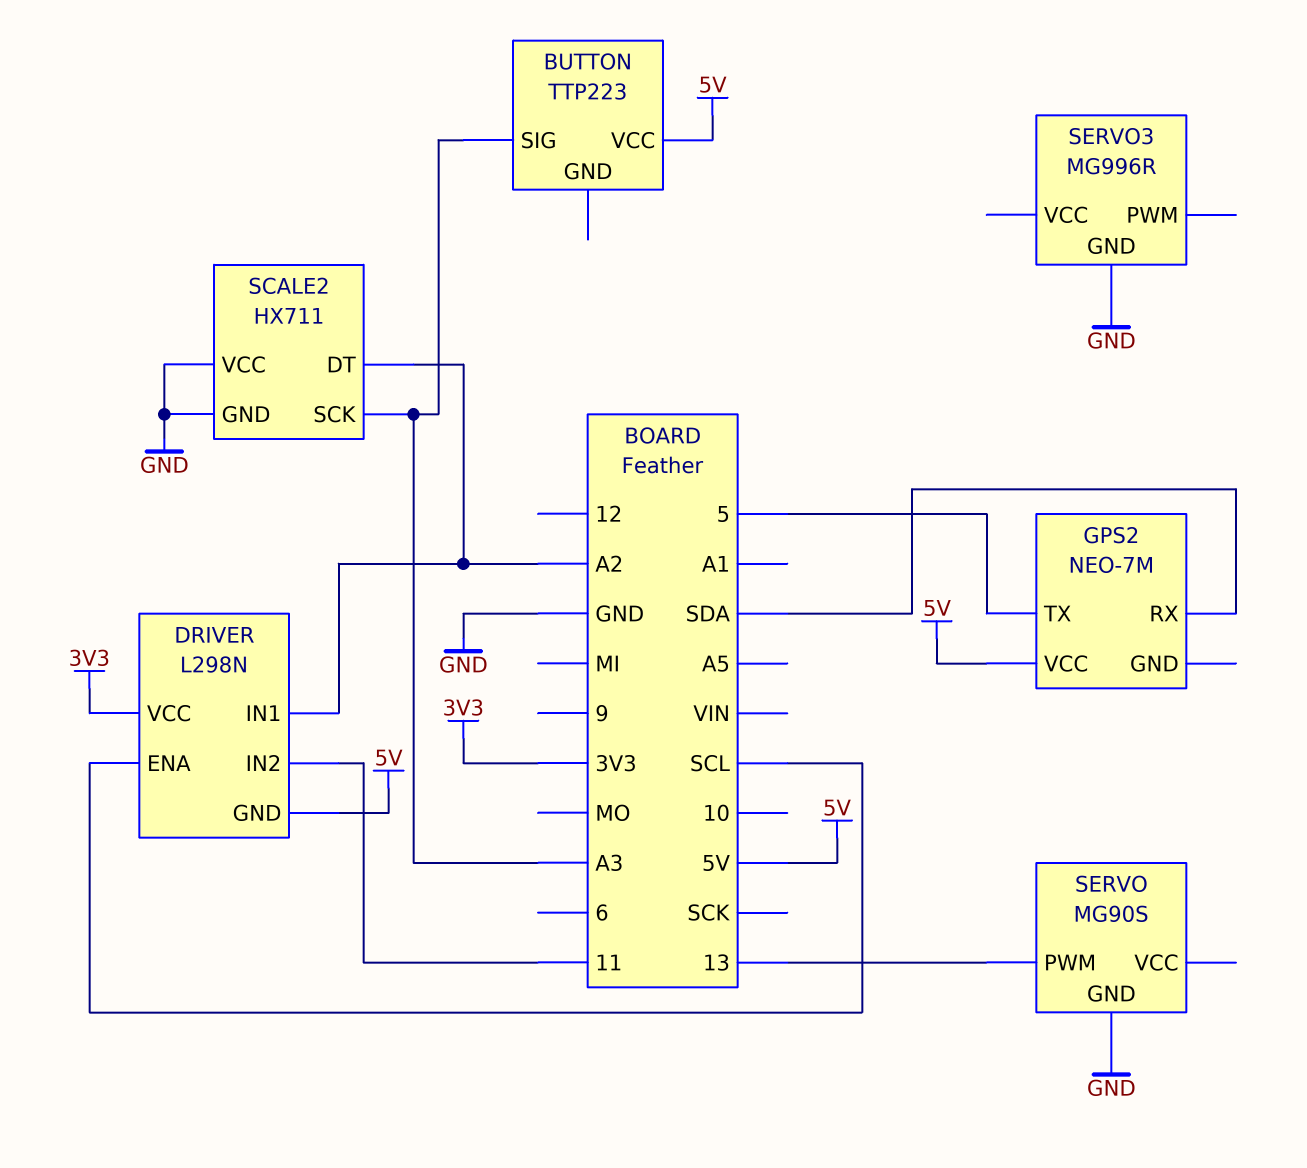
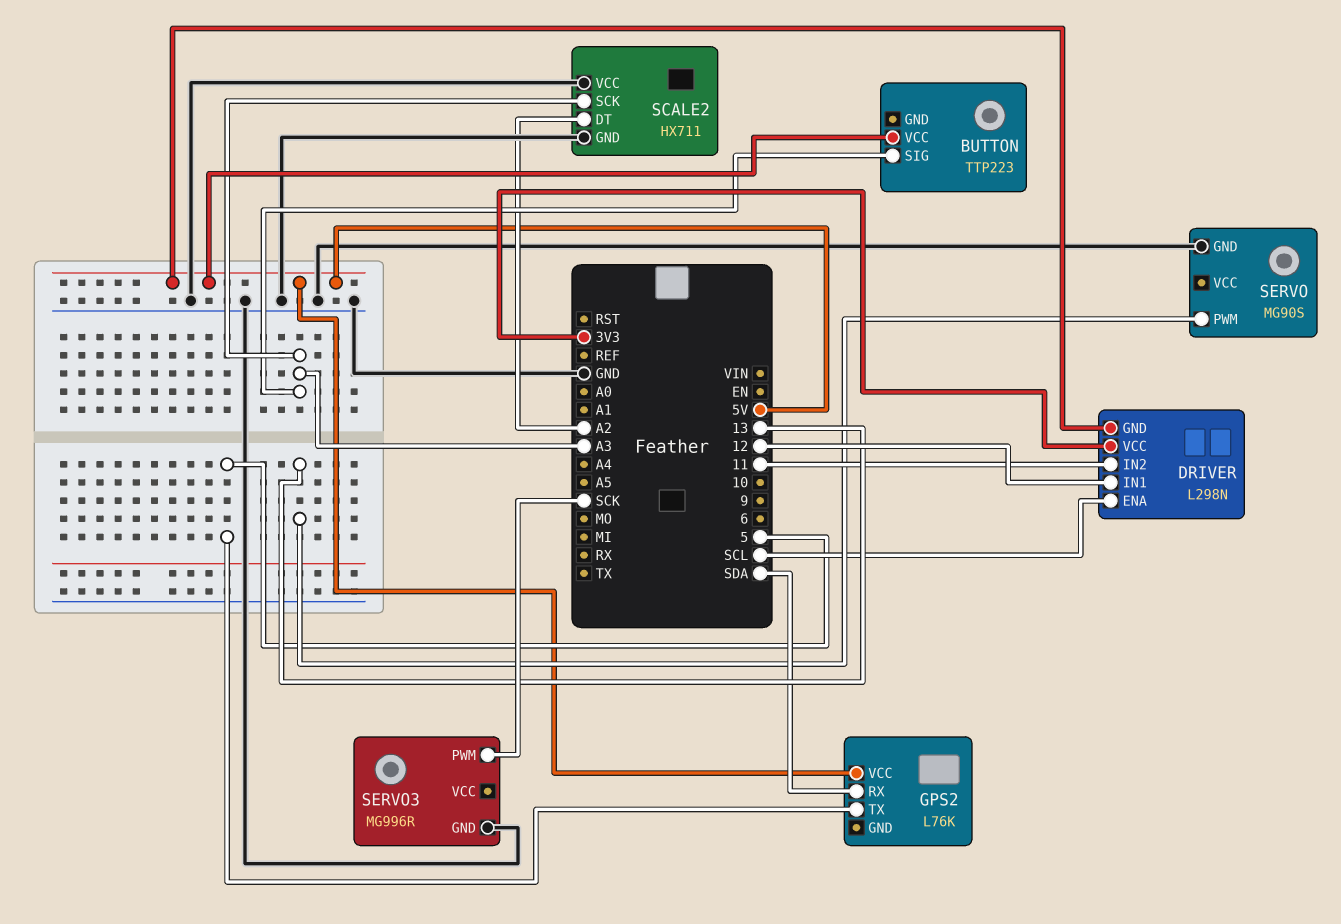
DRIVER pin IN1: A2 -> 12
GPS2: NEO-7M -> L76K
SERVO3 pin PWM: none -> SCK

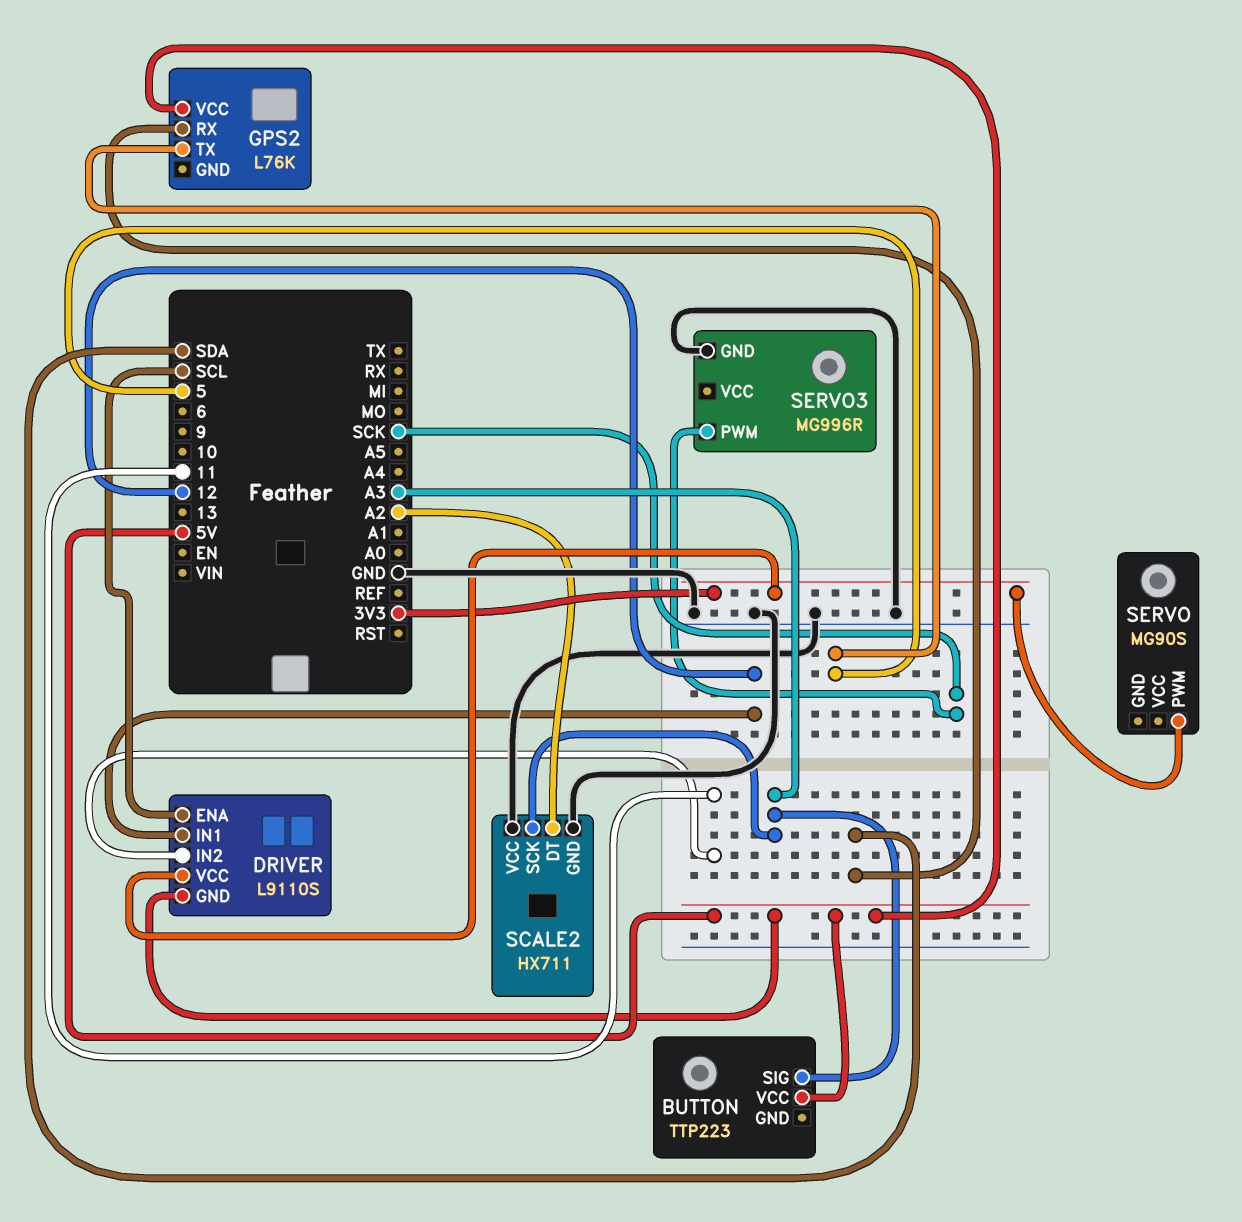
DRIVER: L298N -> L9110S
SERVO pin GND: GND -> none
SERVO pin PWM: 13 -> 3V3

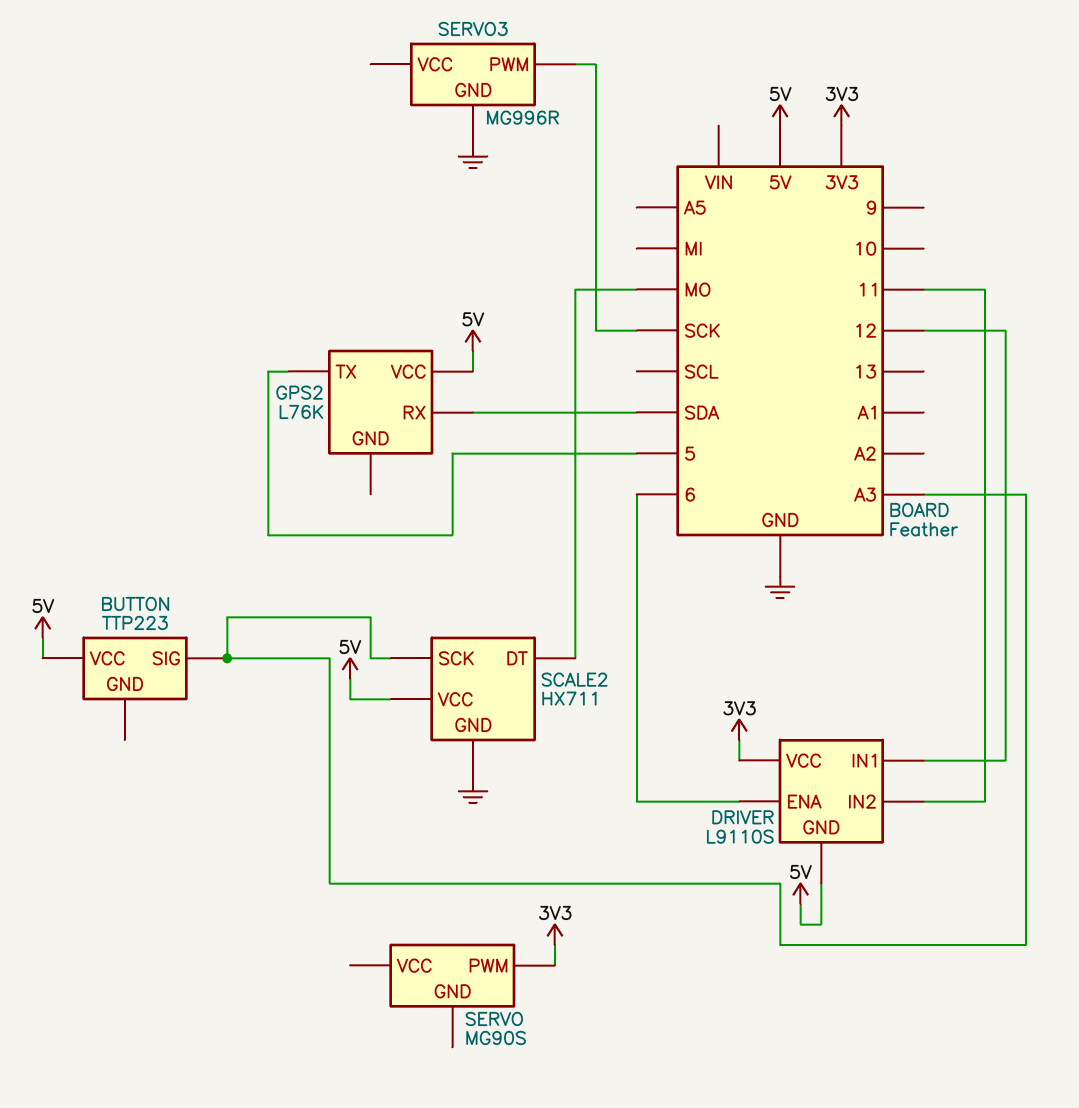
DRIVER pin ENA: SCL -> 6
SCALE2 pin DT: A2 -> MO
SCALE2 pin VCC: GND -> 5V

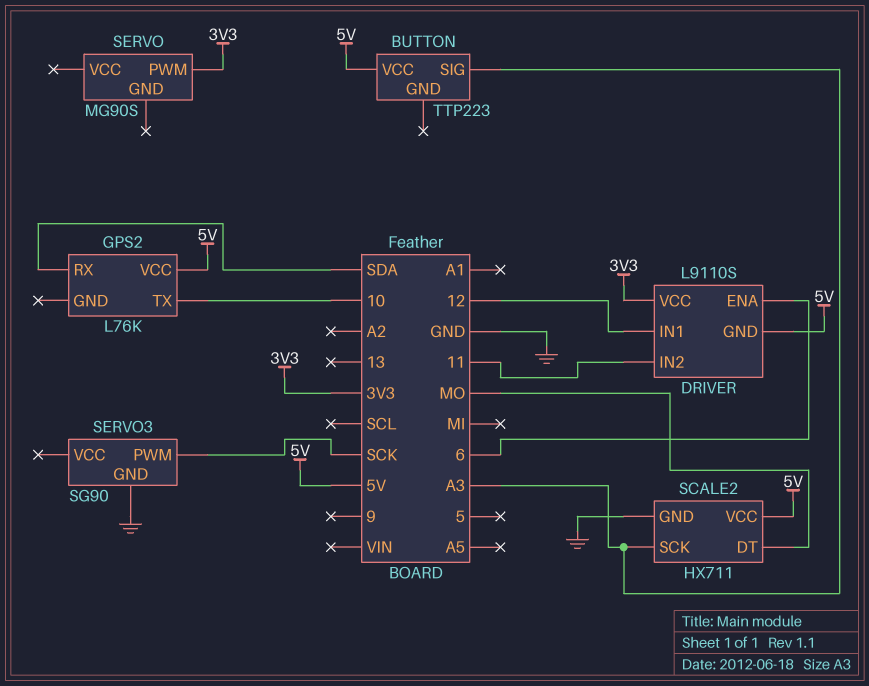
GPS2 pin TX: 5 -> 10
SERVO3: MG996R -> SG90

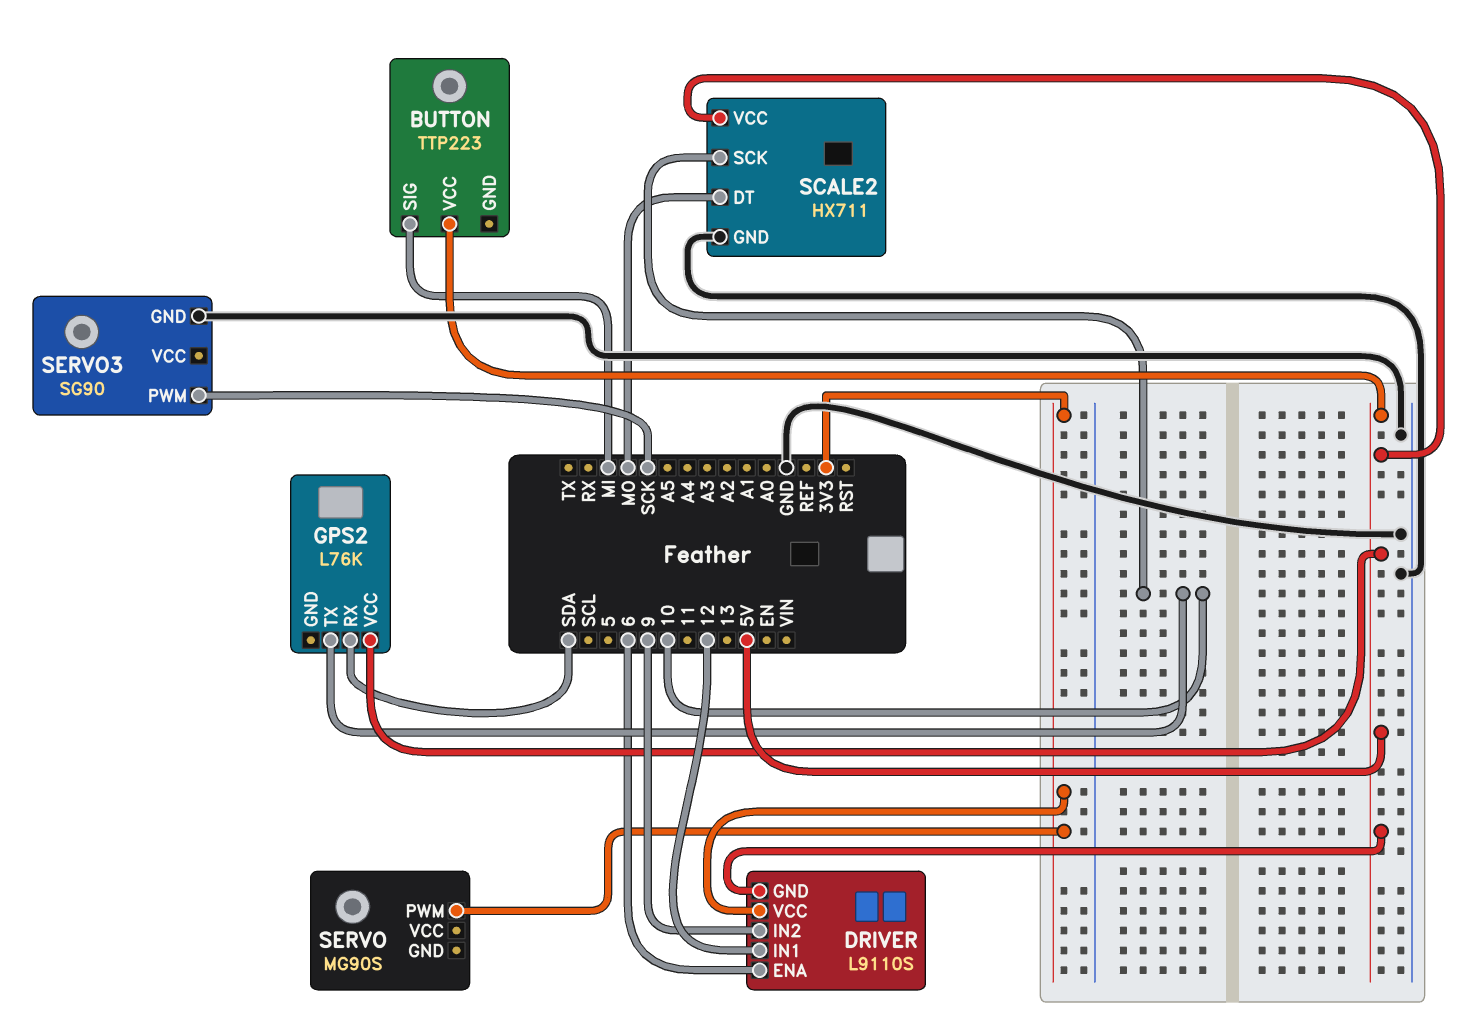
BUTTON pin SIG: A3 -> MI
DRIVER pin IN2: 11 -> 9
SCALE2 pin SCK: A3 -> 10

